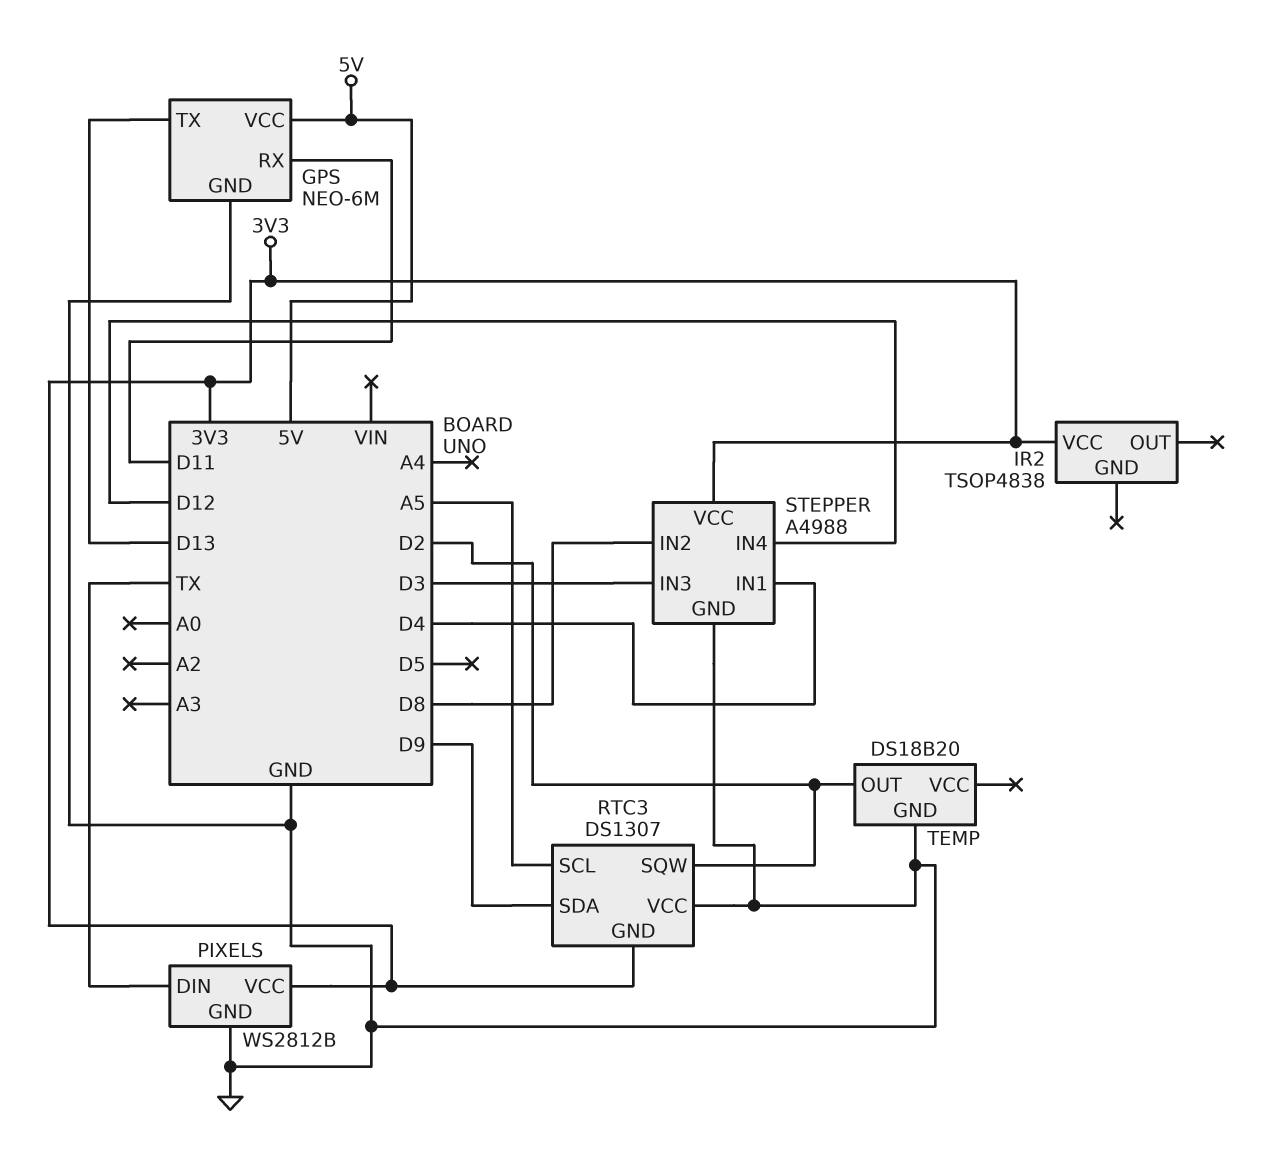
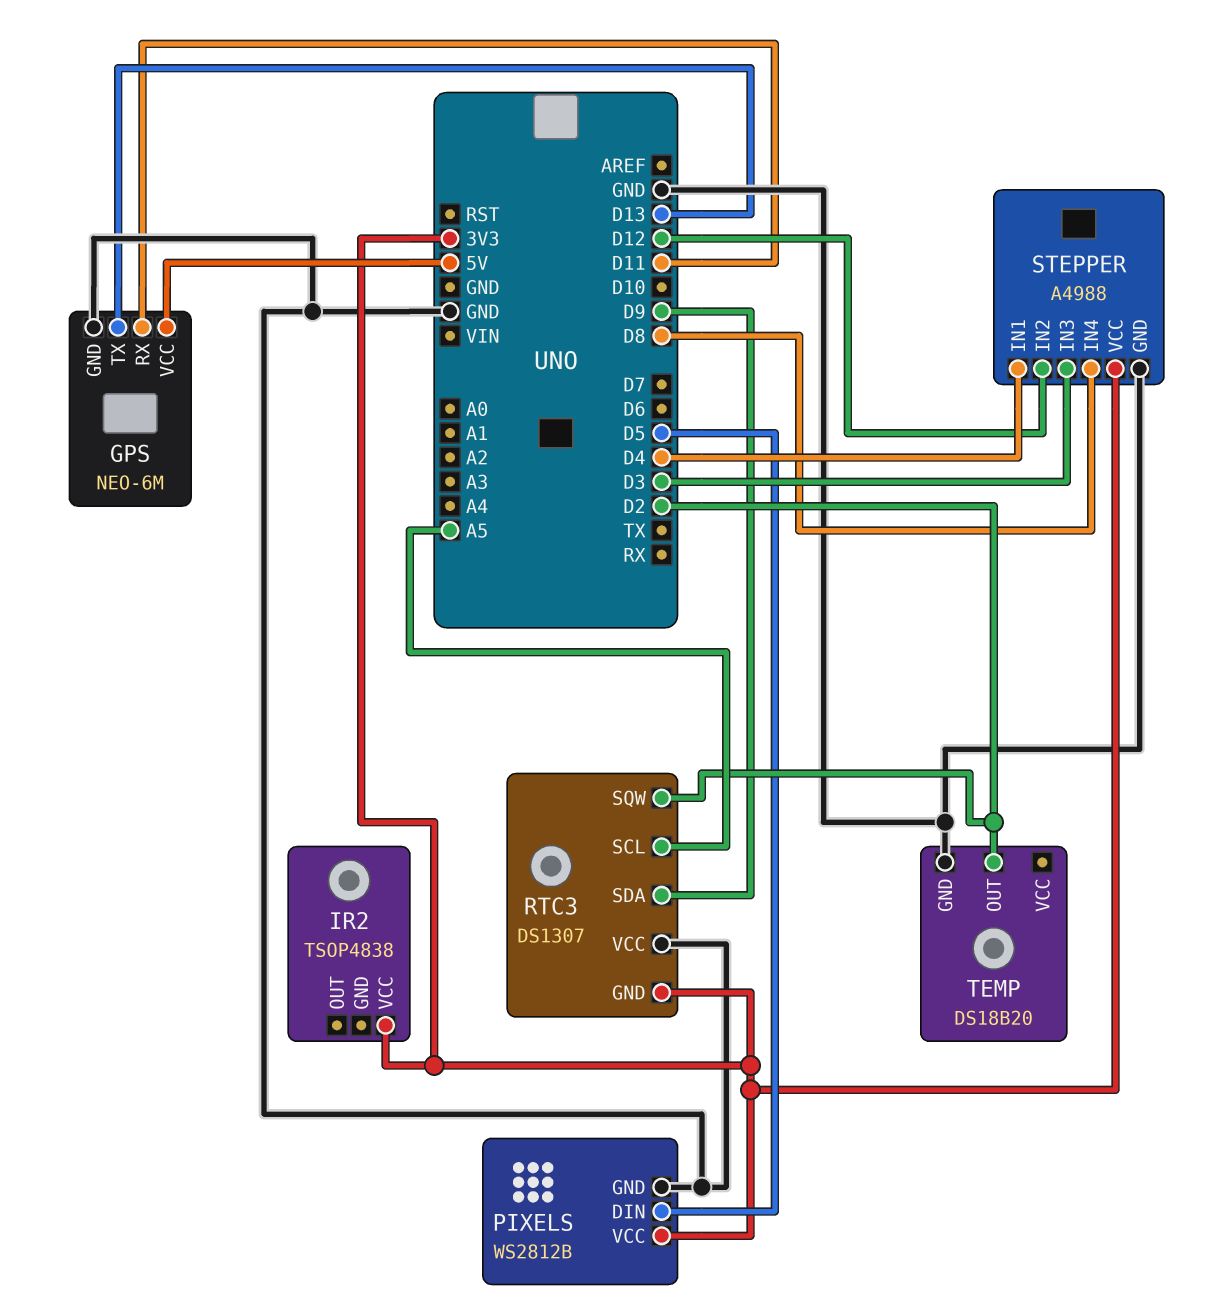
PIXELS pin DIN: TX -> D5
STEPPER pin IN2: D8 -> D12
STEPPER pin IN4: D12 -> D8

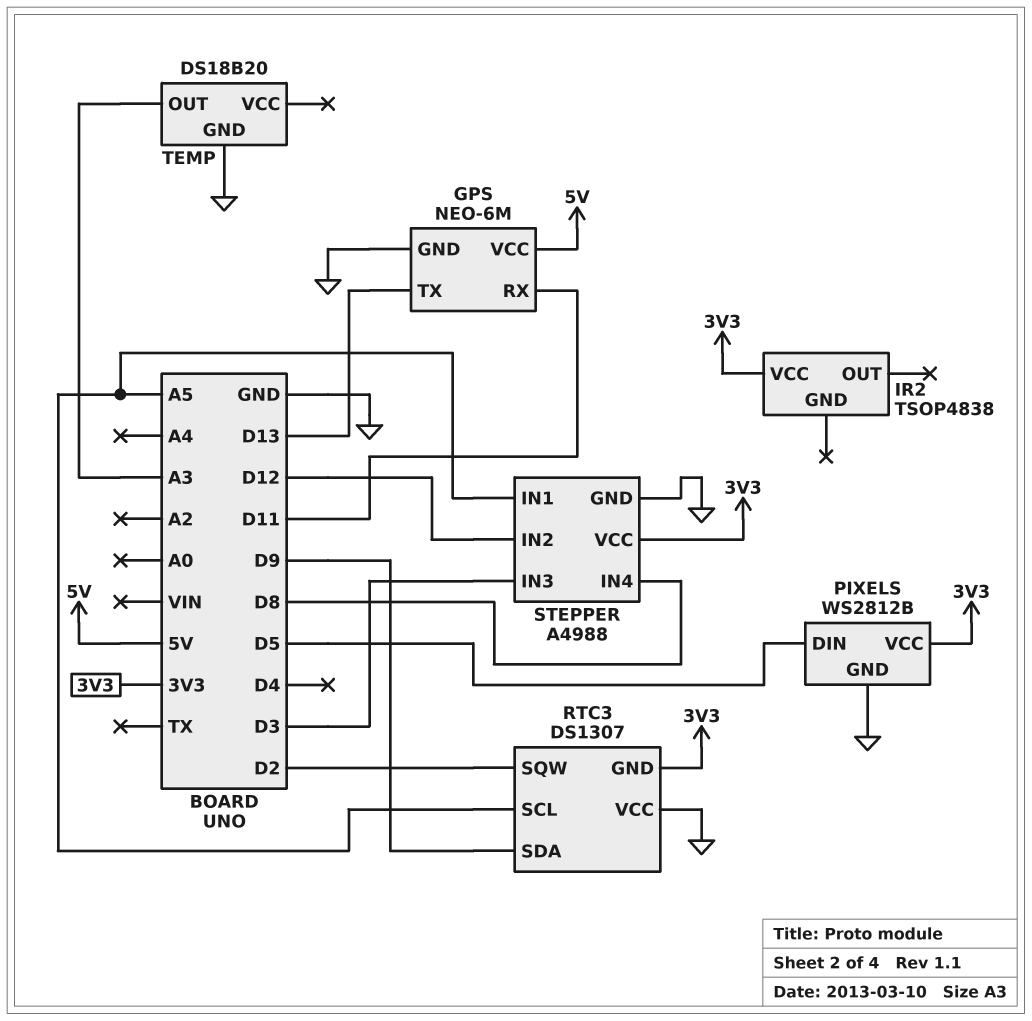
STEPPER pin IN1: D4 -> A5
TEMP pin OUT: D2 -> A3

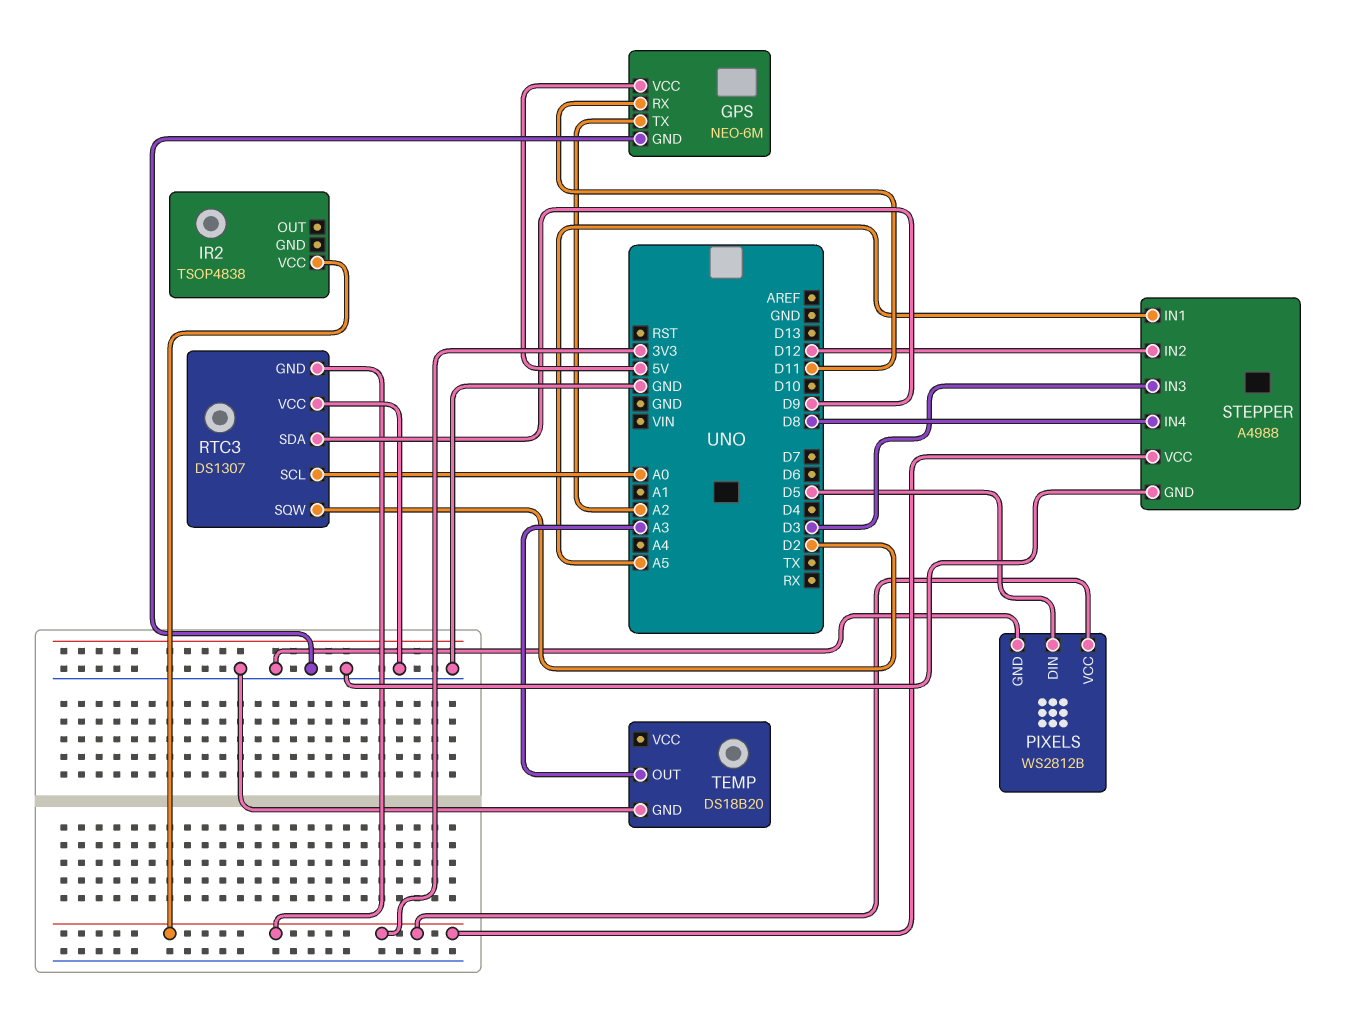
GPS pin TX: D13 -> A2
RTC3 pin SCL: A5 -> A0

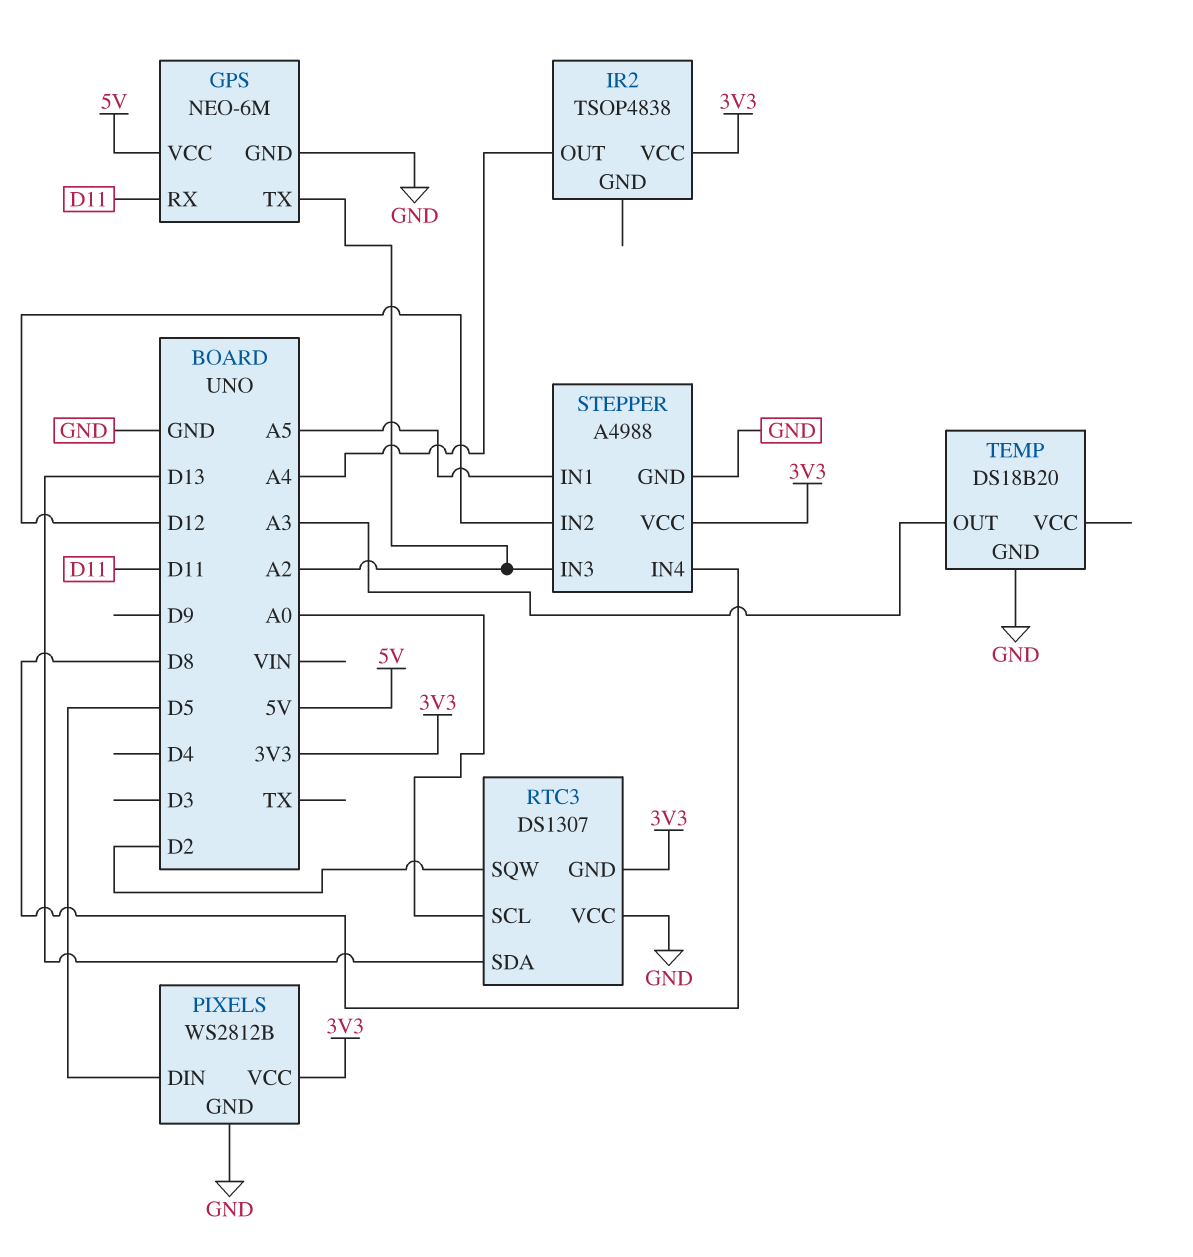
IR2 pin OUT: none -> A4
RTC3 pin SDA: D9 -> D13
STEPPER pin IN3: D3 -> A2

